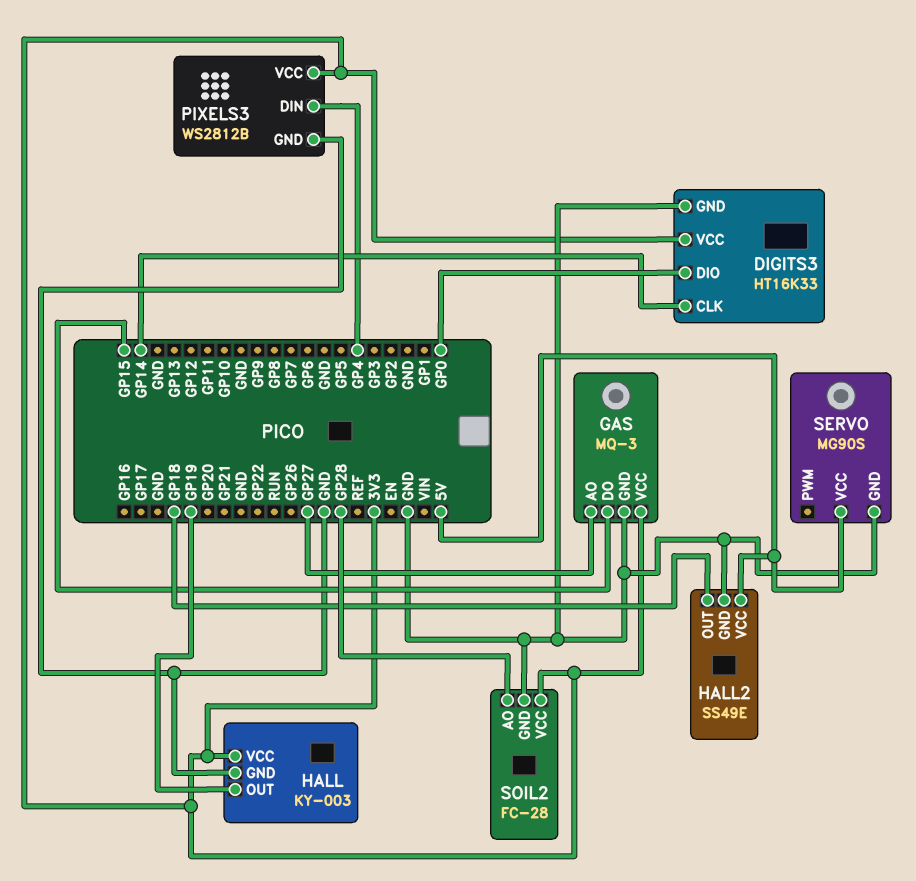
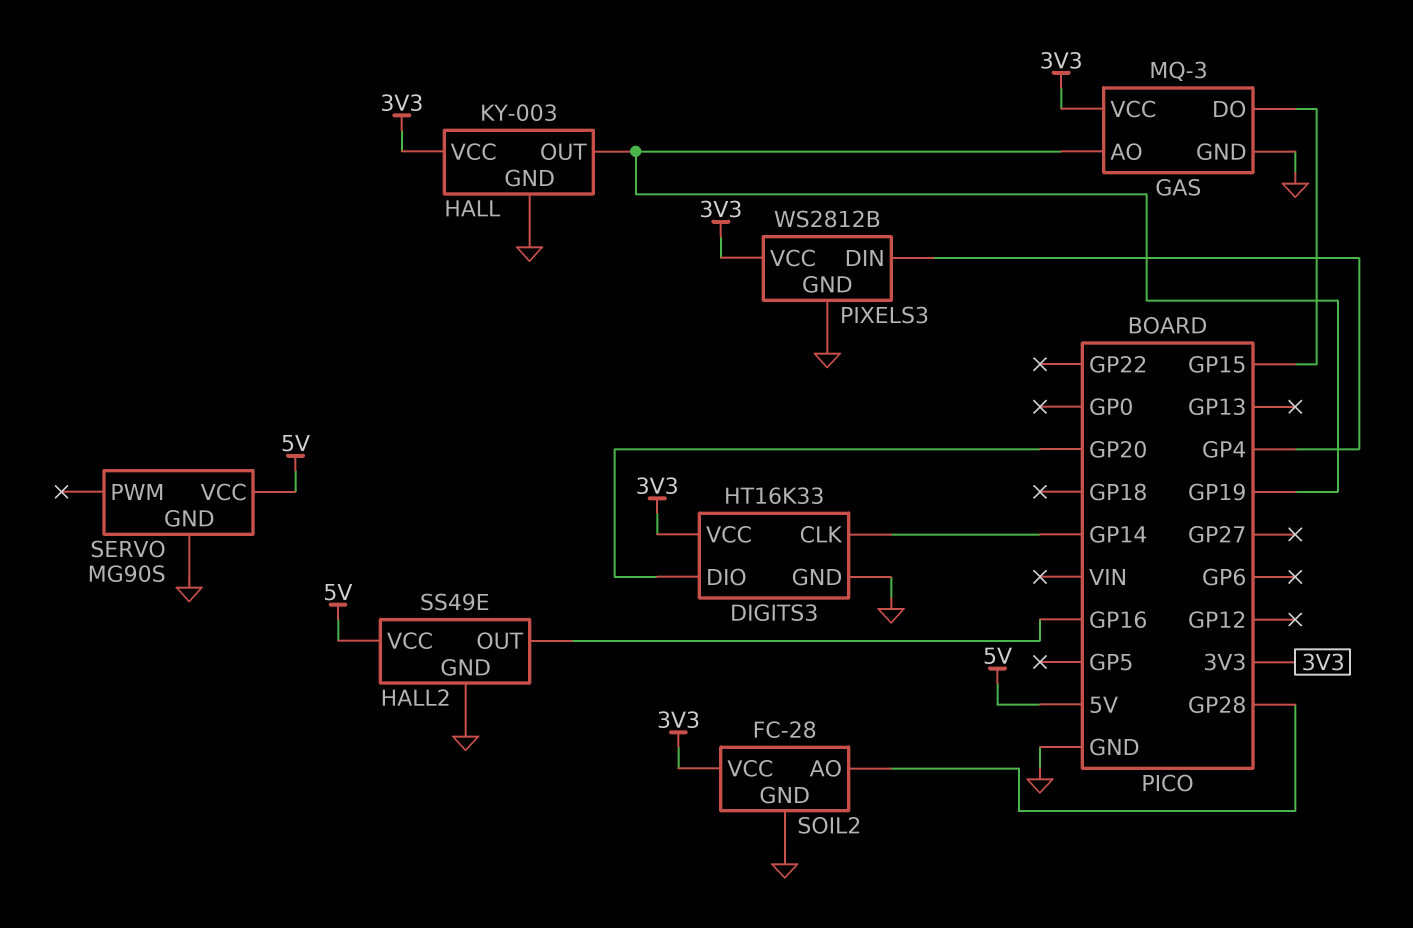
DIGITS3 pin DIO: GP0 -> GP20
GAS pin AO: GP27 -> GP19
HALL2 pin OUT: GP18 -> GP16

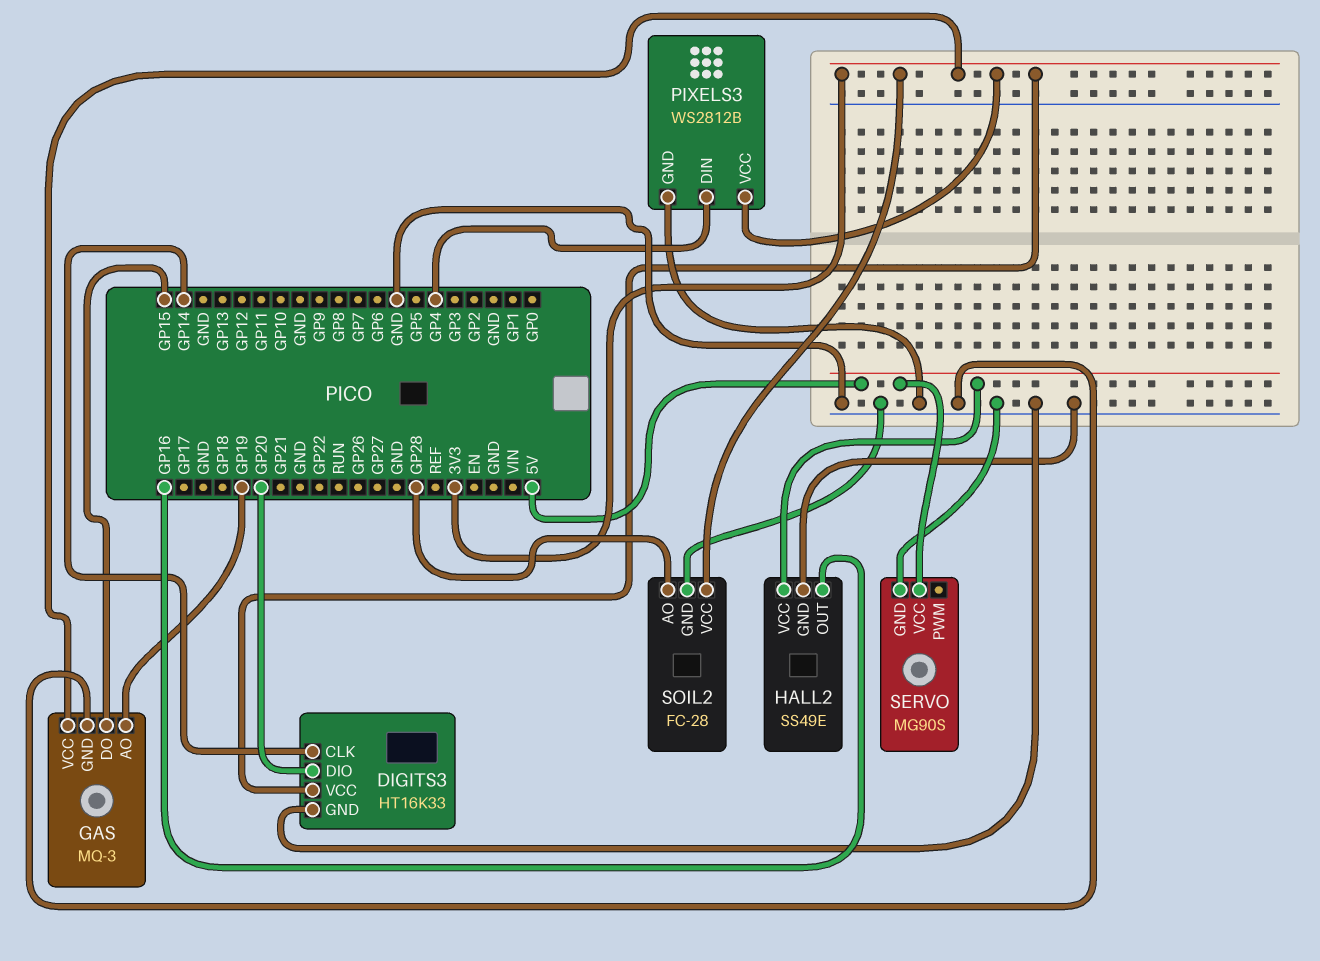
HALL: KY-003 -> none
HALL pin GND: GND -> none
HALL pin OUT: GP19 -> none
HALL pin VCC: 3V3 -> none

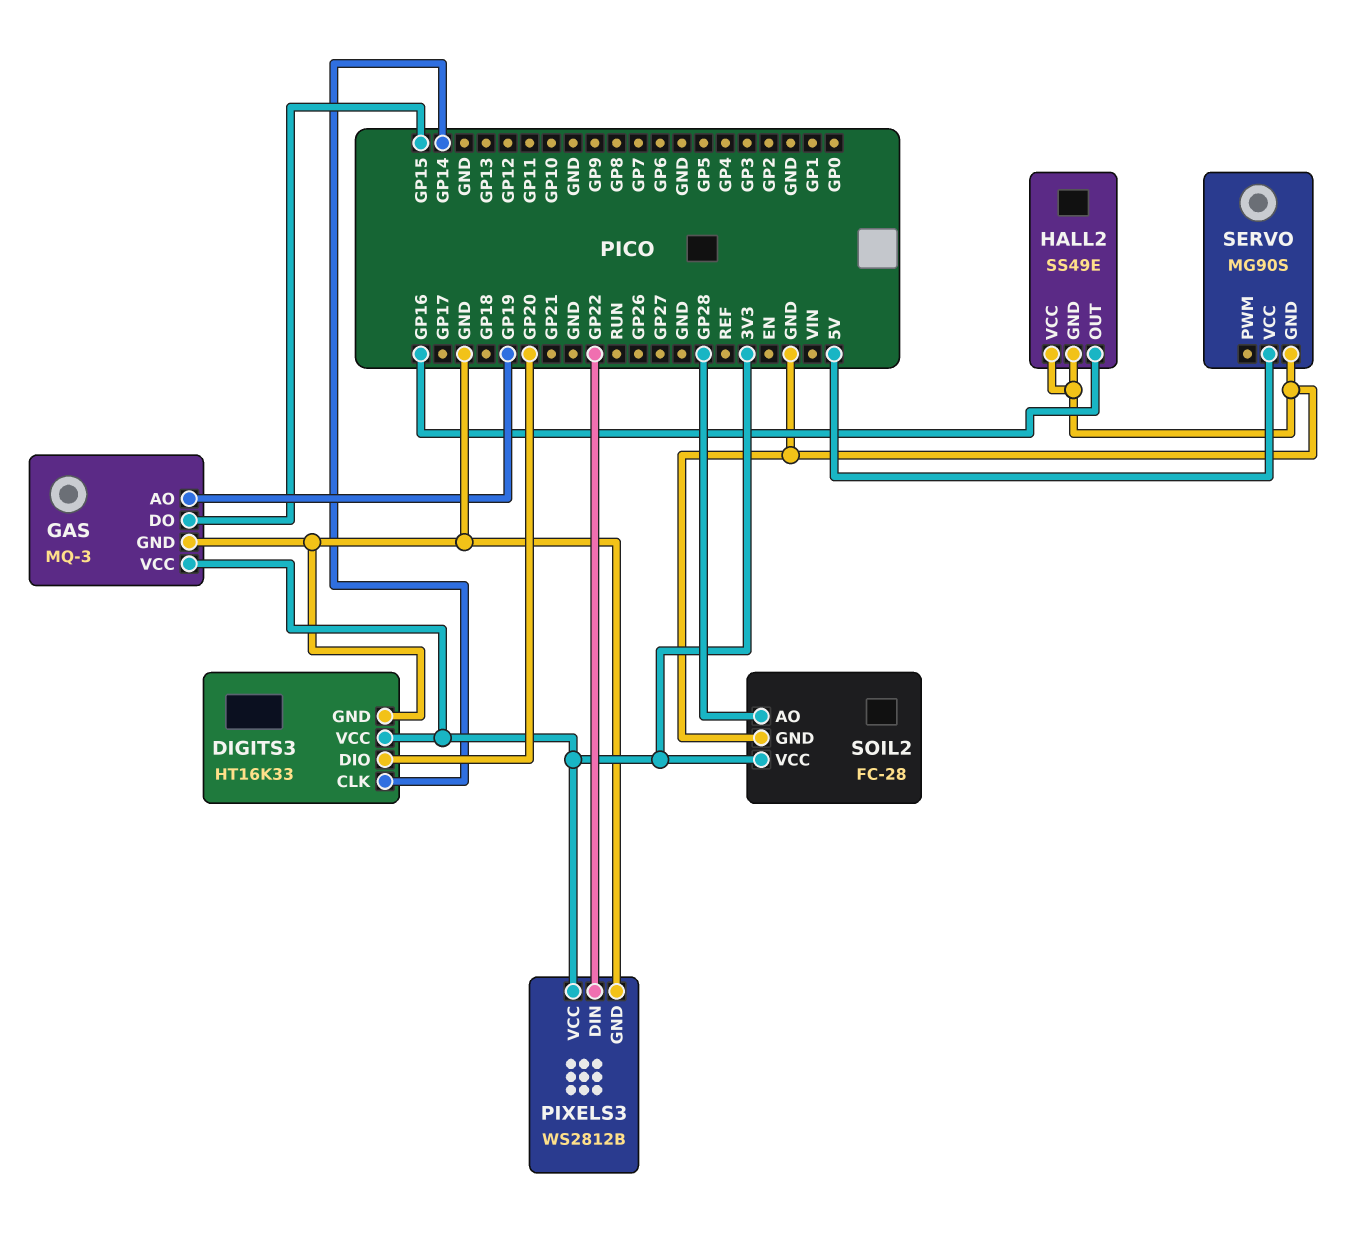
HALL2 pin VCC: 5V -> GND
PIXELS3 pin DIN: GP4 -> GP22

